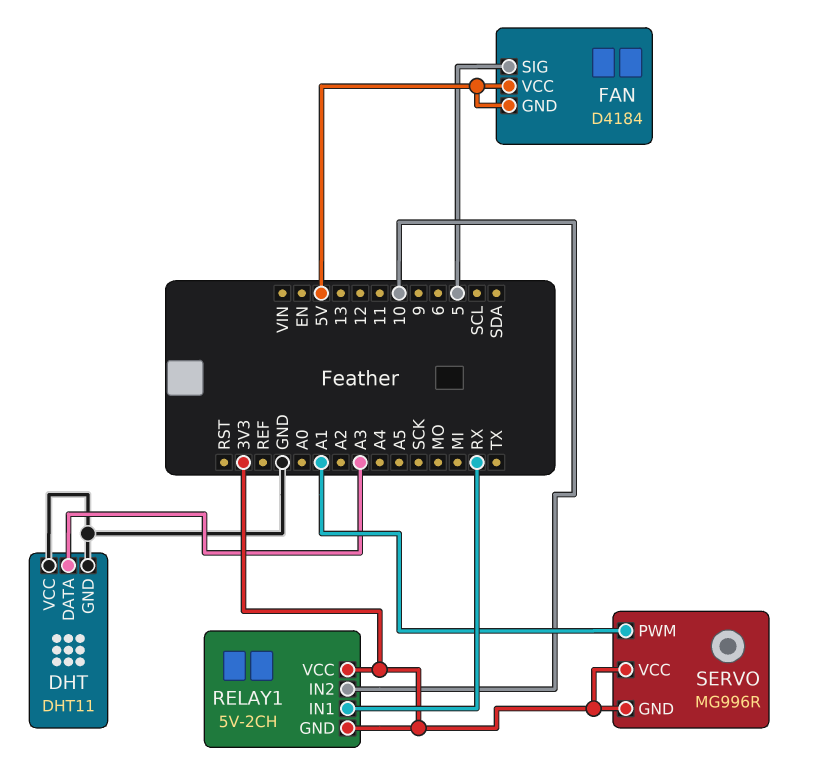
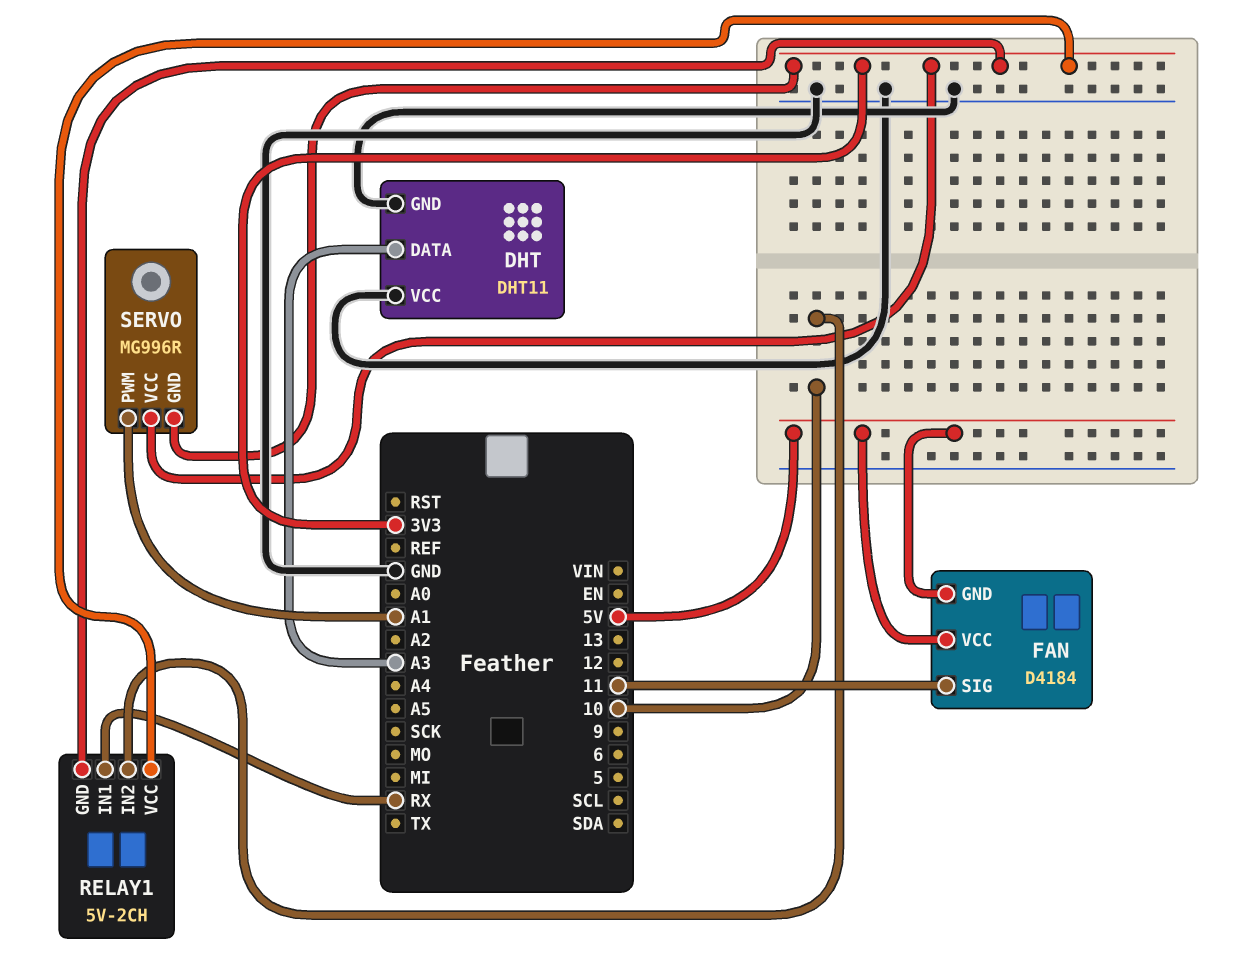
FAN pin SIG: 5 -> 11

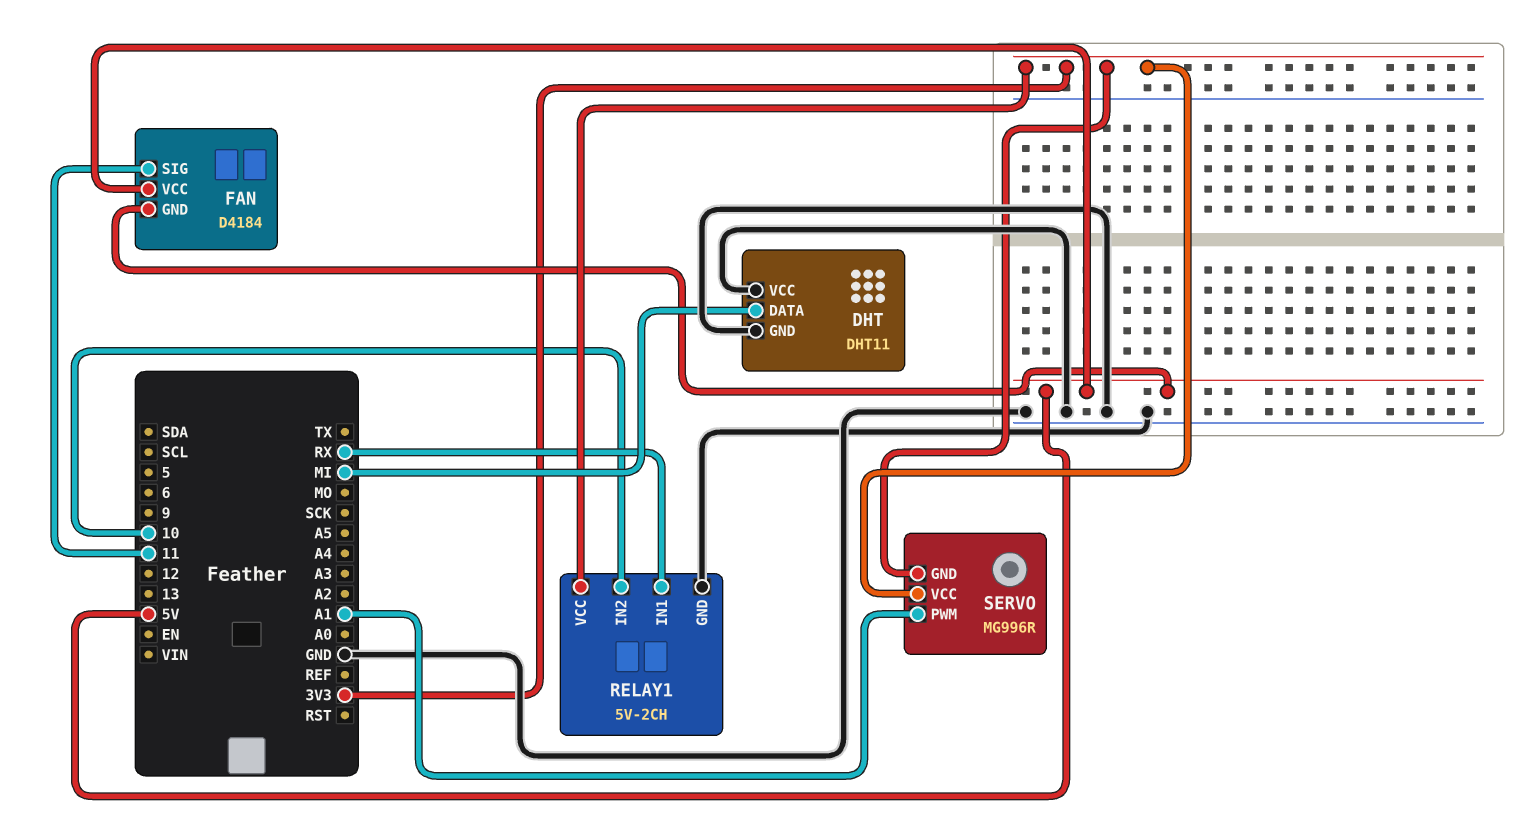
DHT pin DATA: A3 -> MI
RELAY1 pin GND: 3V3 -> GND

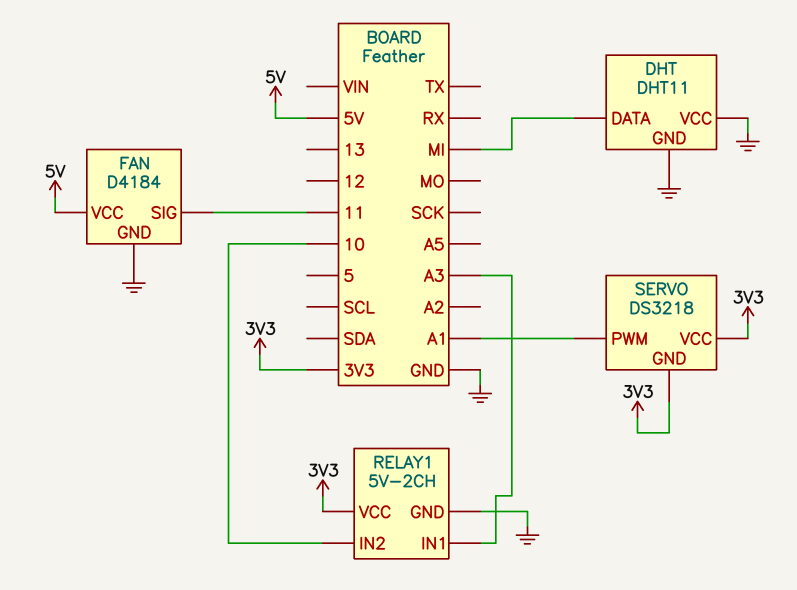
FAN pin GND: 5V -> GND
RELAY1 pin IN1: RX -> A3
SERVO: MG996R -> DS3218

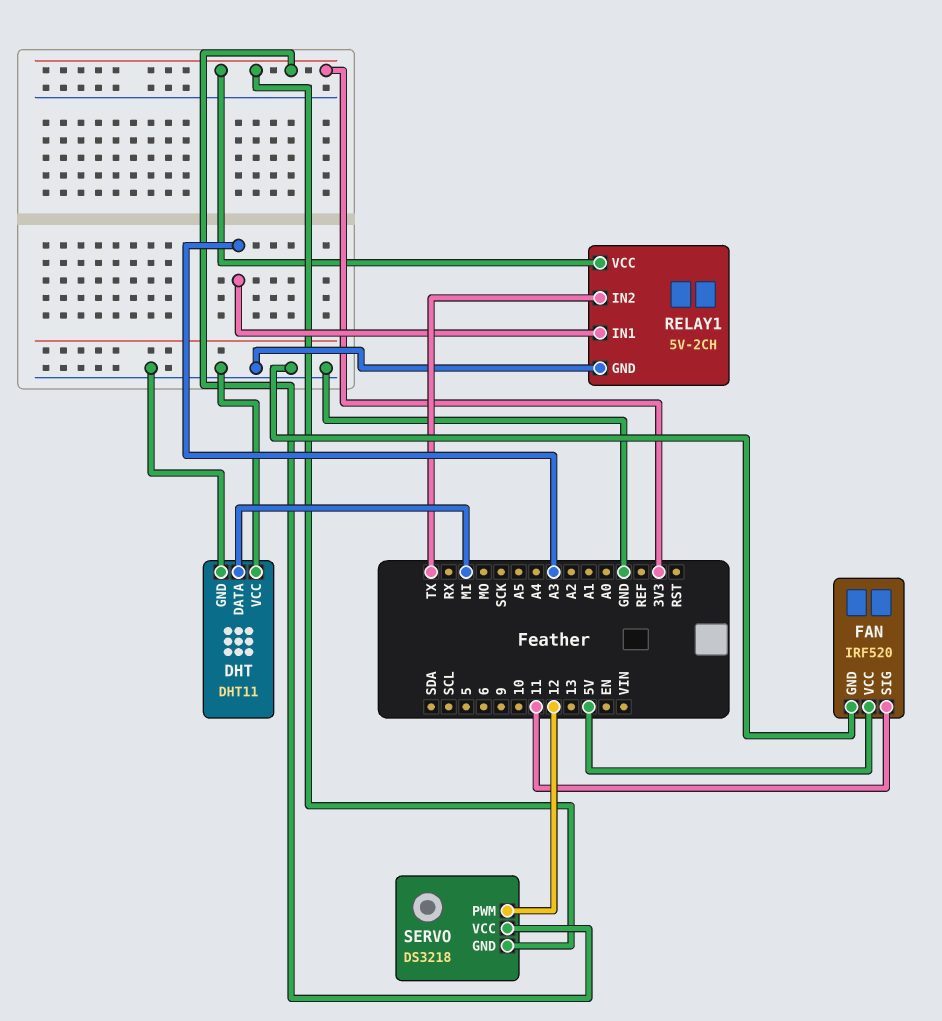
FAN: D4184 -> IRF520
RELAY1 pin IN2: 10 -> TX
SERVO pin PWM: A1 -> 12

